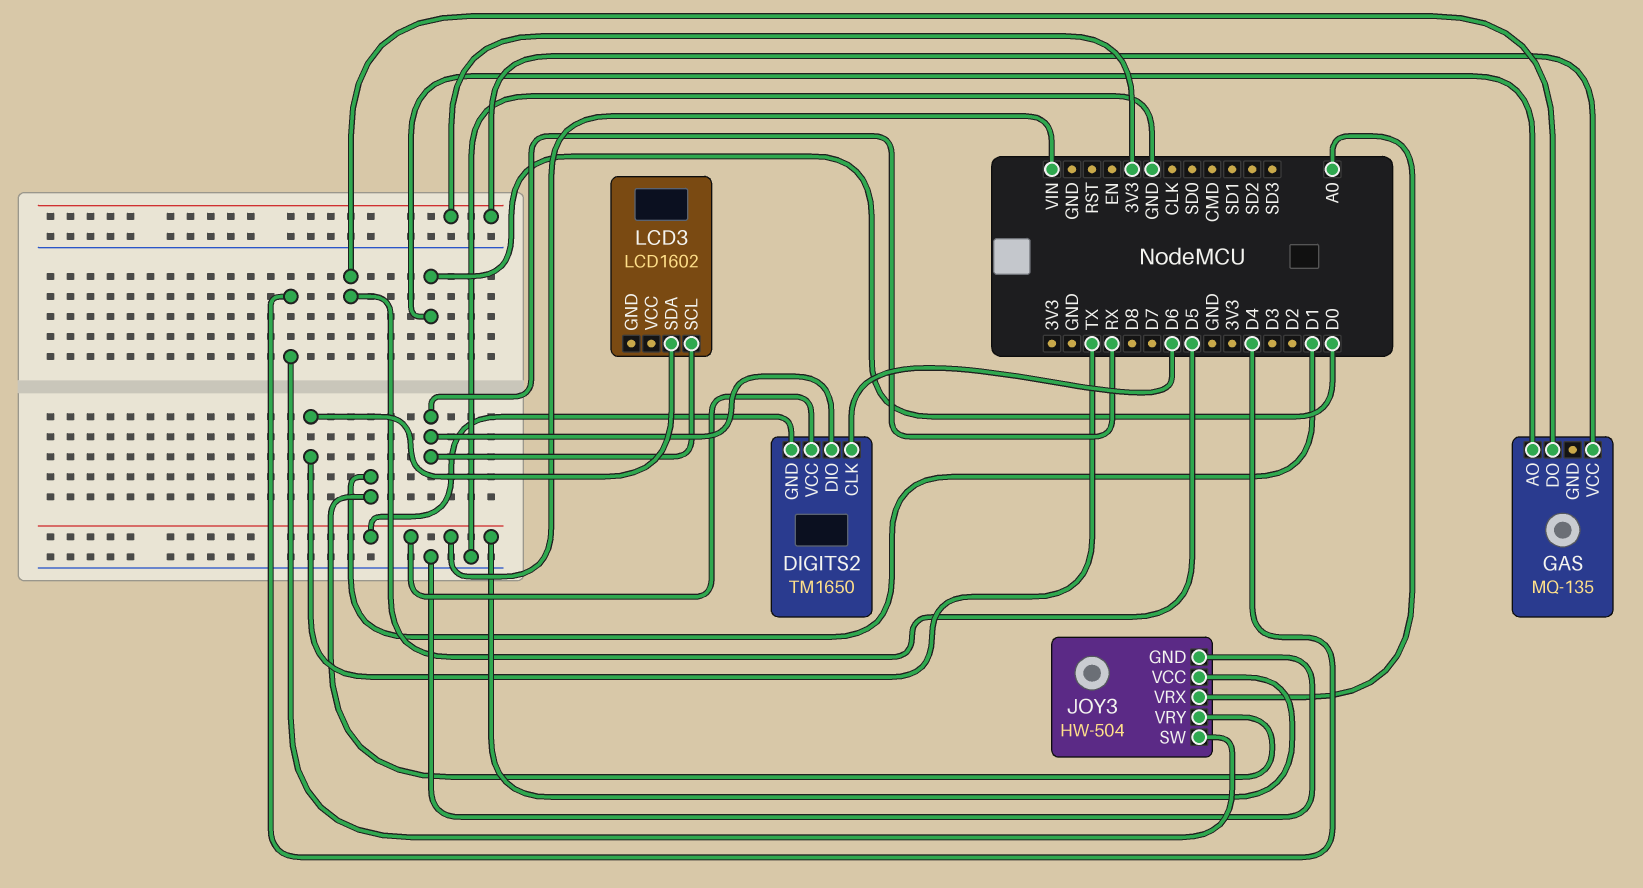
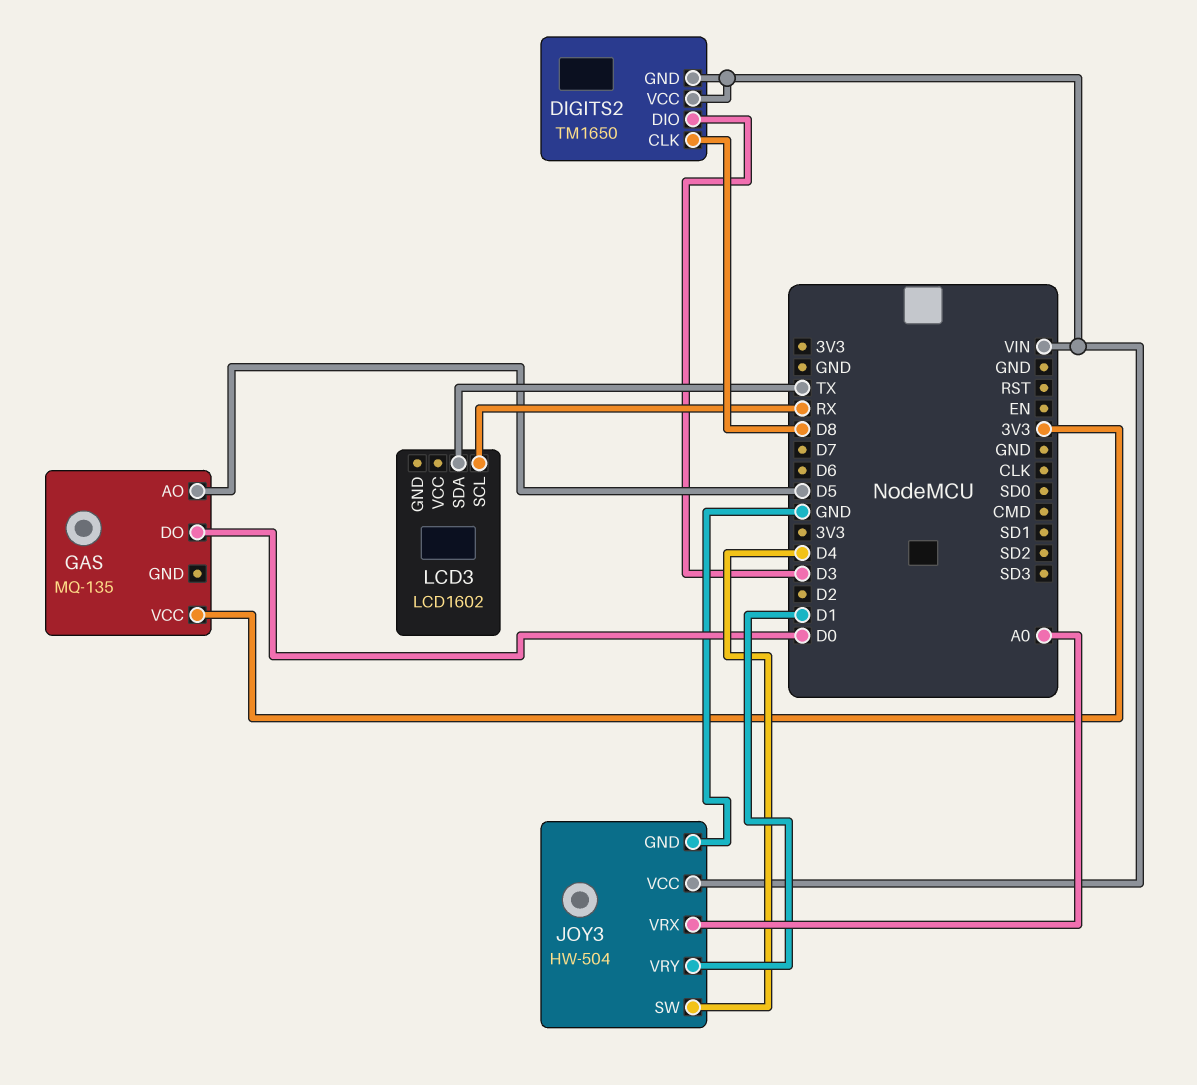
DIGITS2 pin CLK: D6 -> D8
DIGITS2 pin DIO: RX -> D3
GAS pin AO: D0 -> D5
GAS pin DO: D5 -> D0

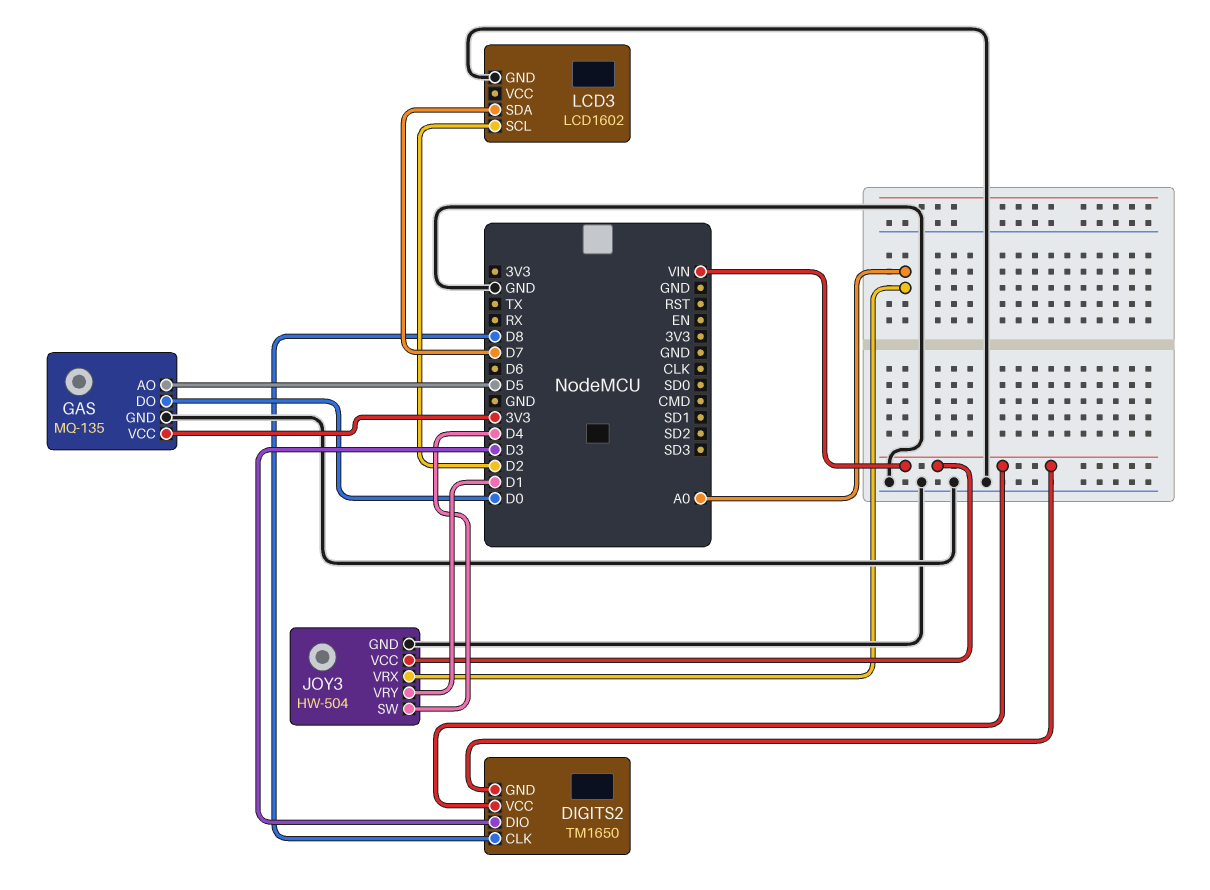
GAS pin GND: none -> GND
LCD3 pin GND: none -> GND
LCD3 pin SCL: RX -> D2
LCD3 pin SDA: TX -> D7

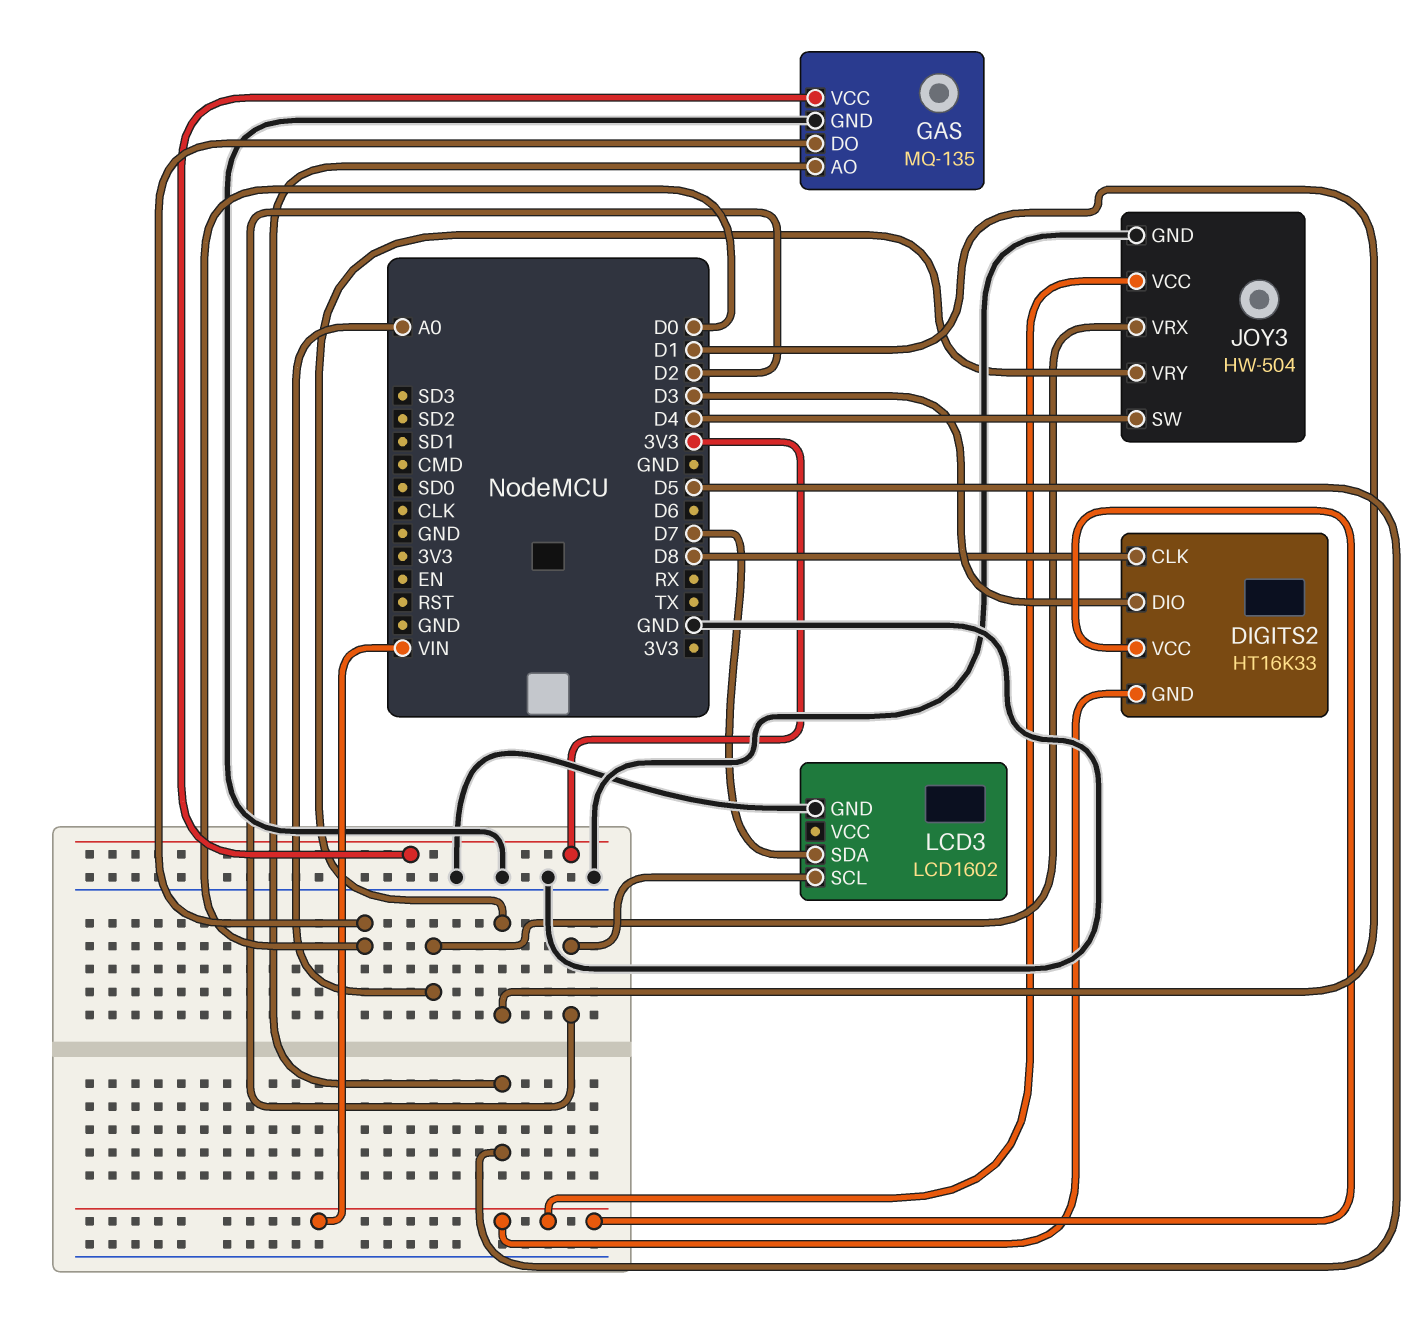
DIGITS2: TM1650 -> HT16K33

